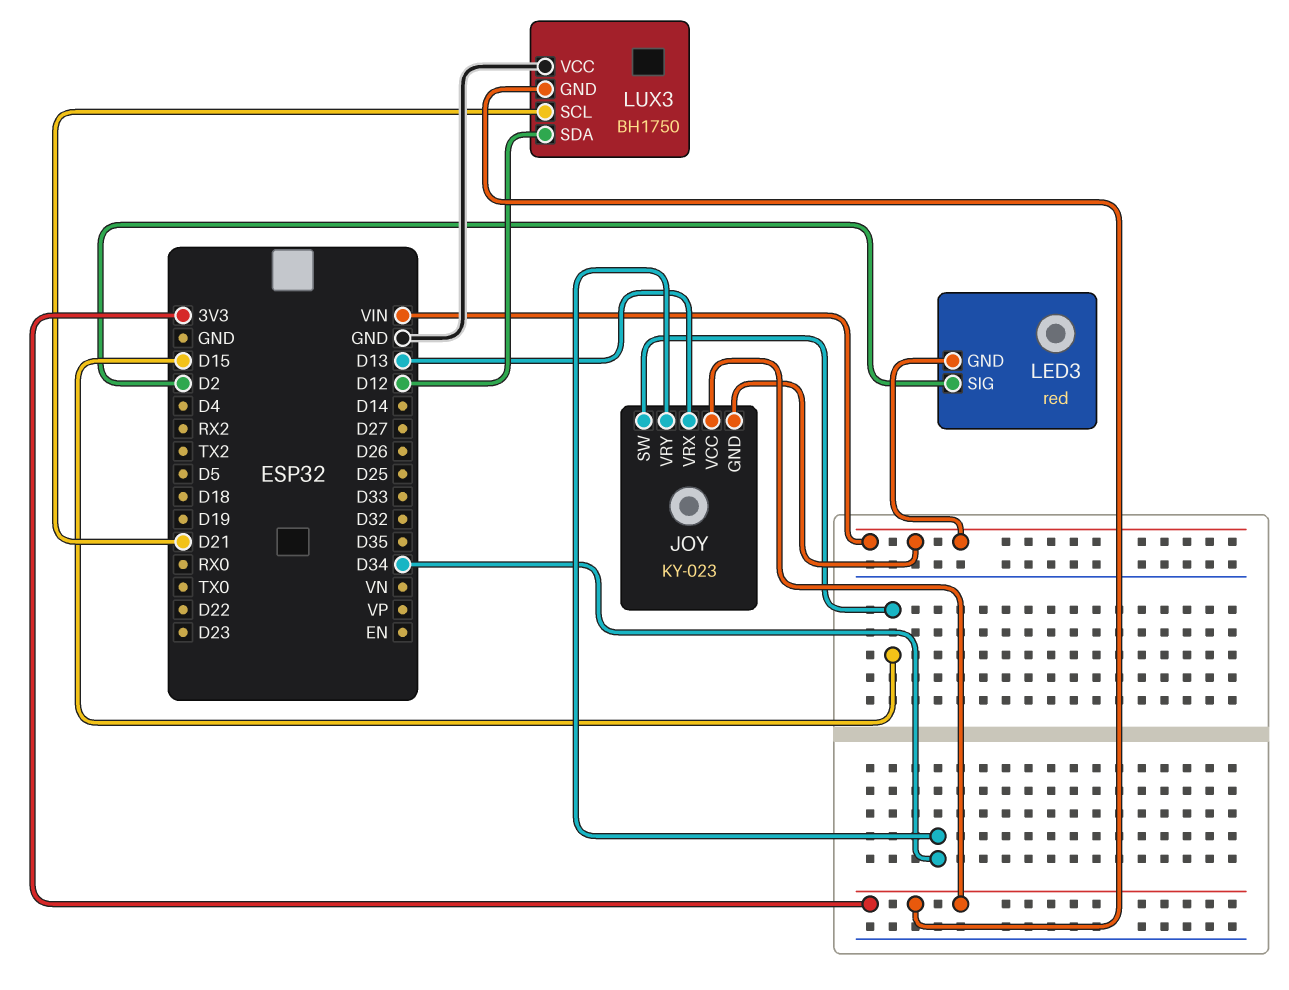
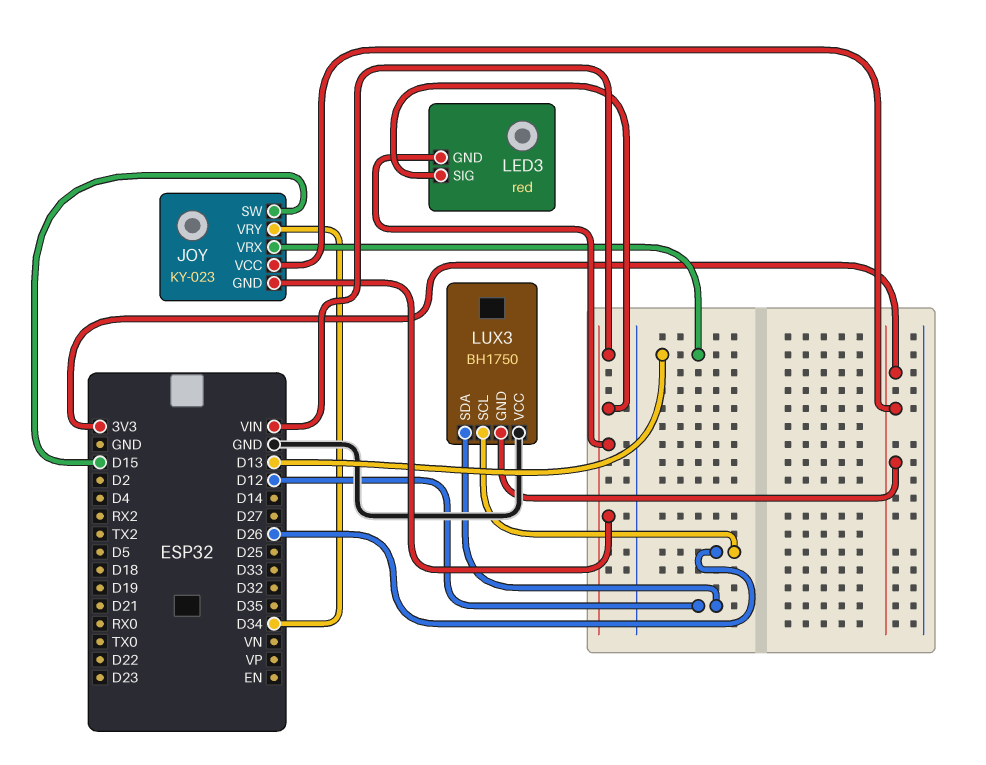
LED3 pin SIG: D2 -> VIN
LUX3 pin SCL: D21 -> D26

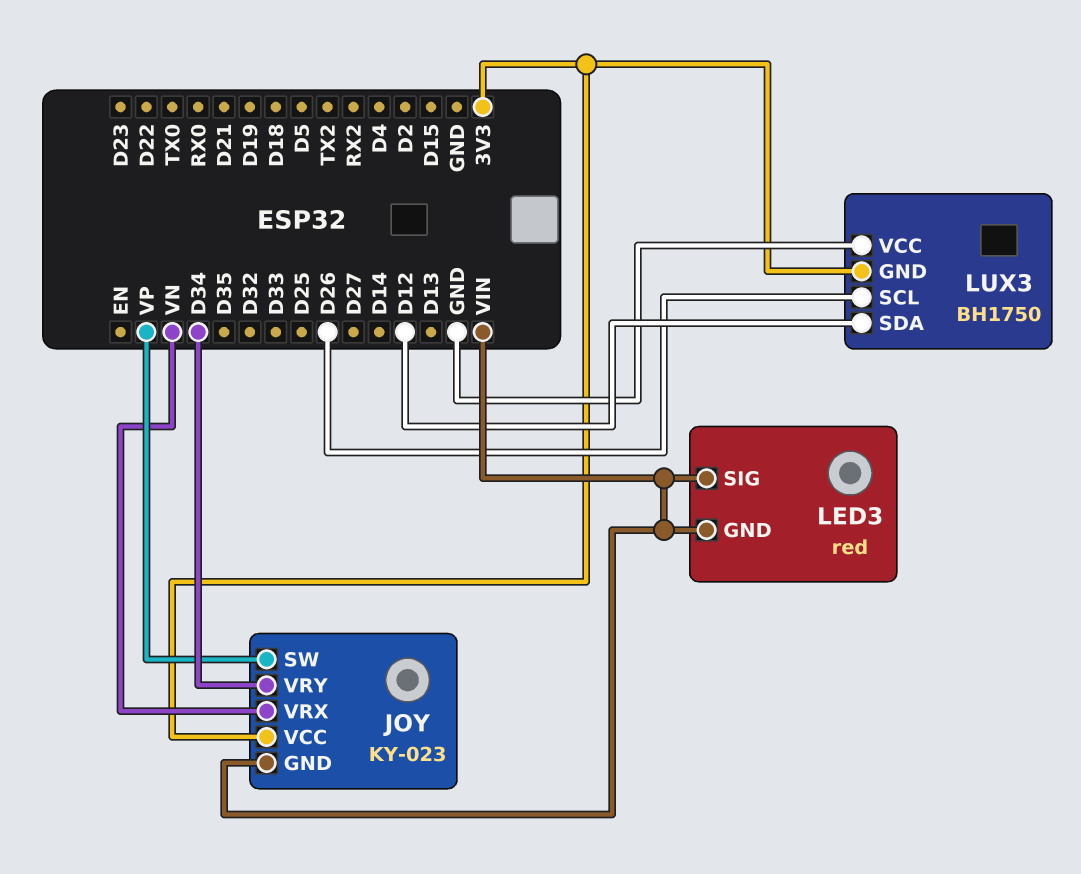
JOY pin SW: D15 -> VP
JOY pin VRX: D13 -> VN

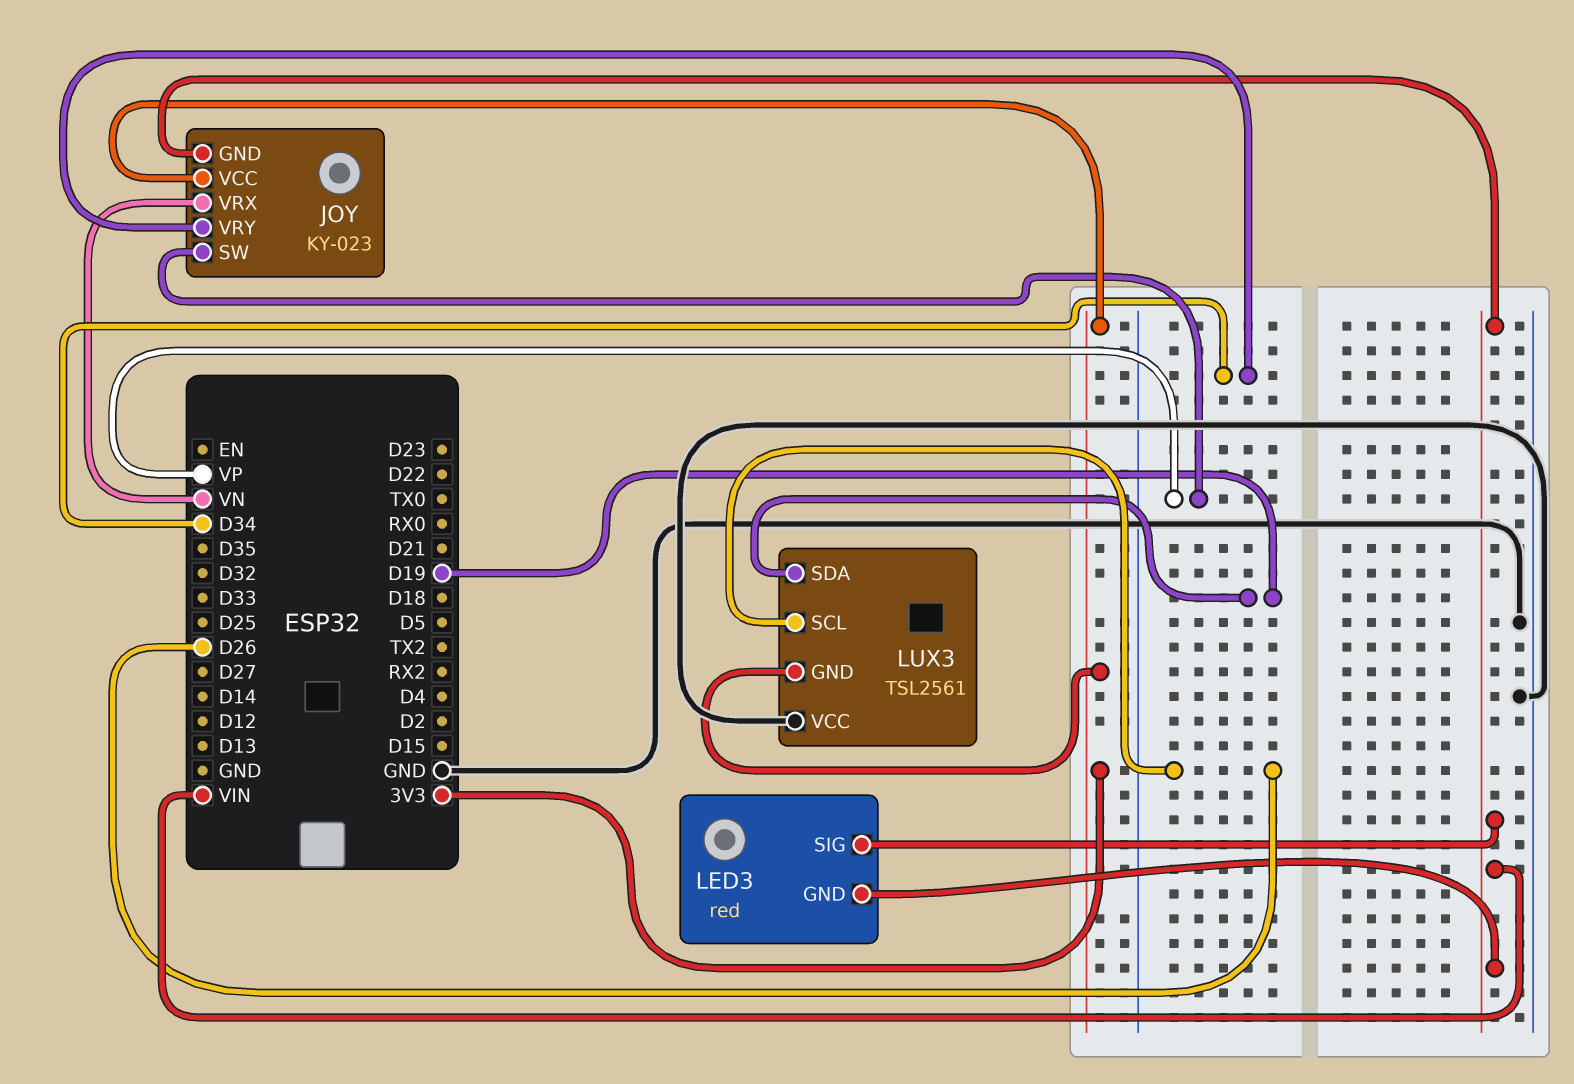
LUX3: BH1750 -> TSL2561
LUX3 pin SDA: D12 -> D19

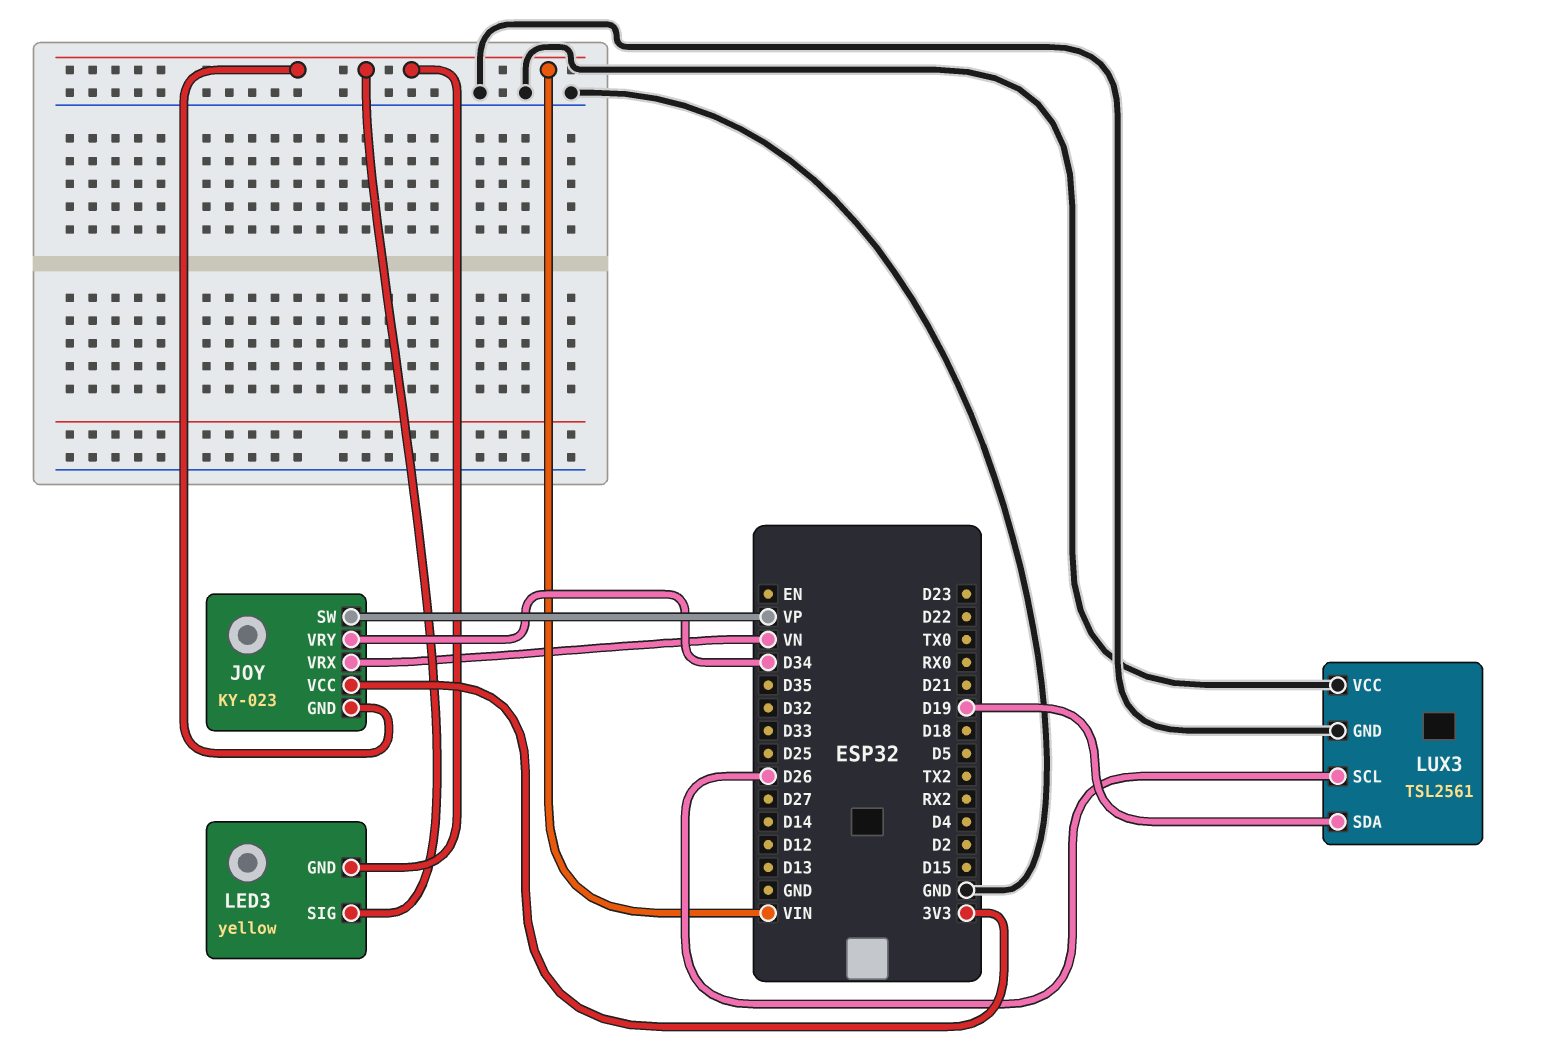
LED3: red -> yellow
LUX3 pin GND: 3V3 -> GND

